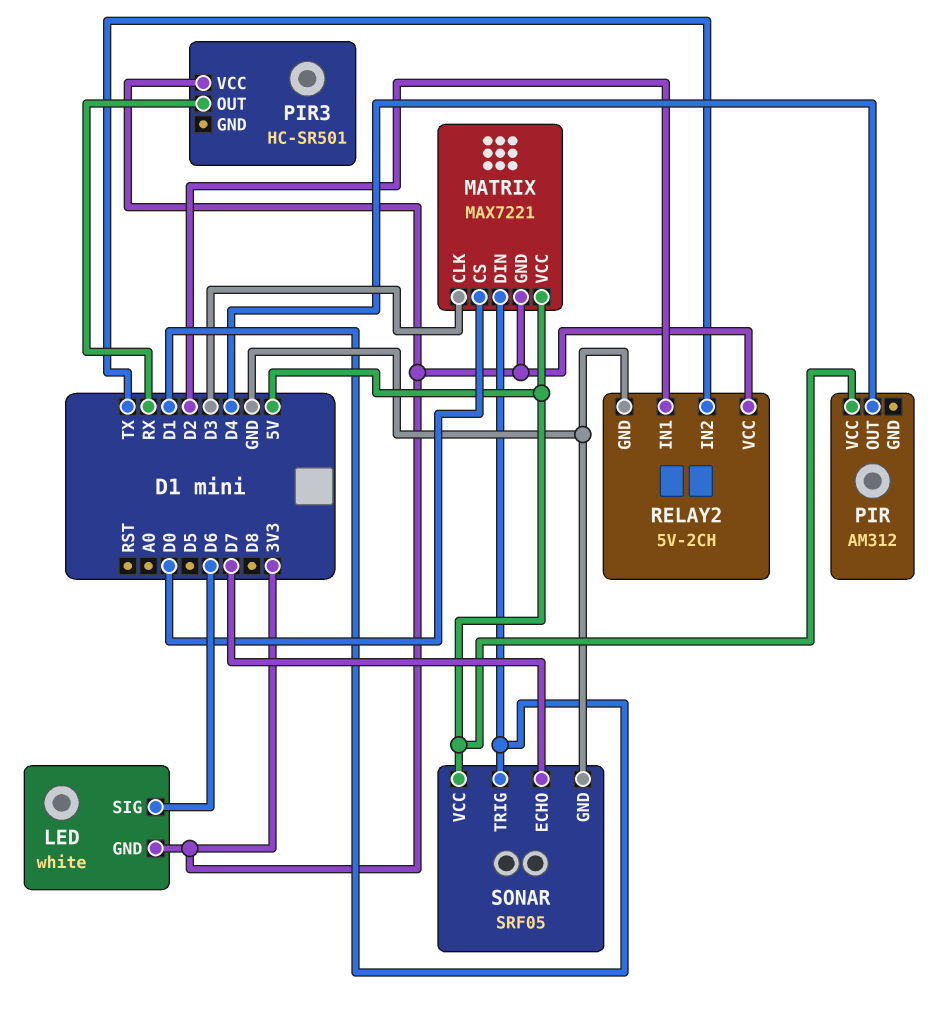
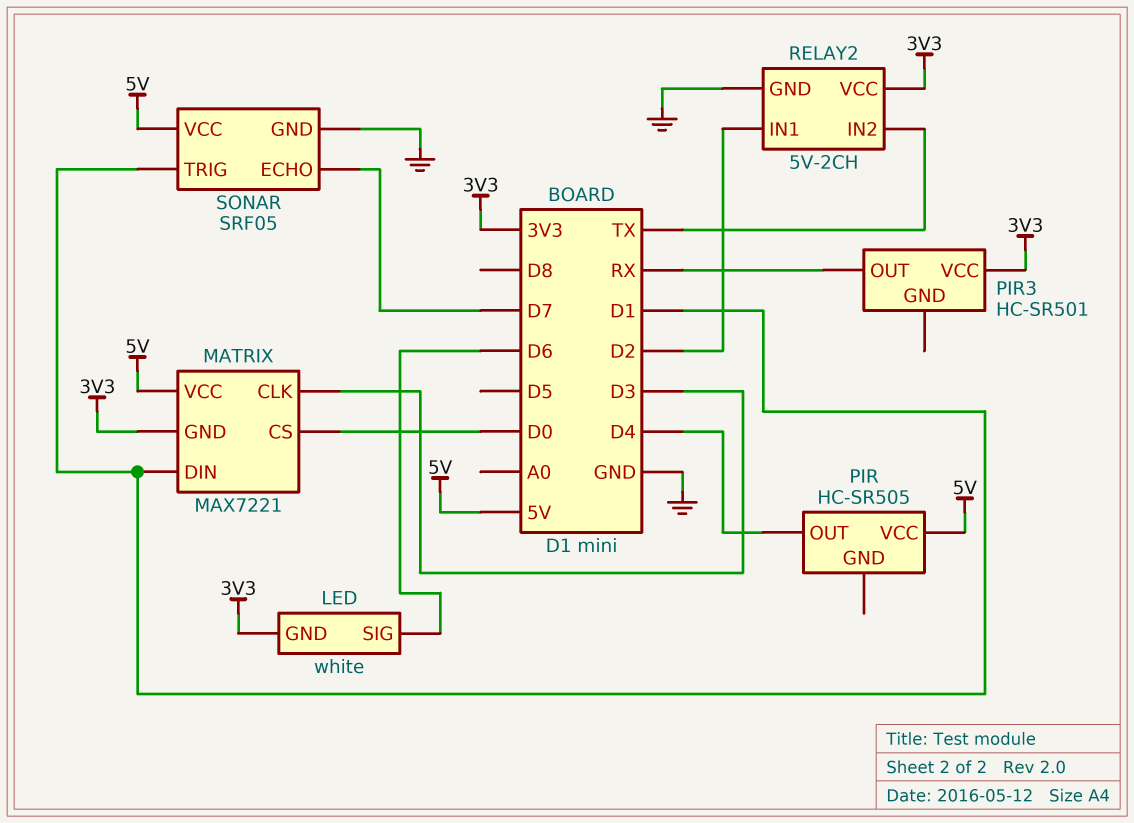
PIR: AM312 -> HC-SR505

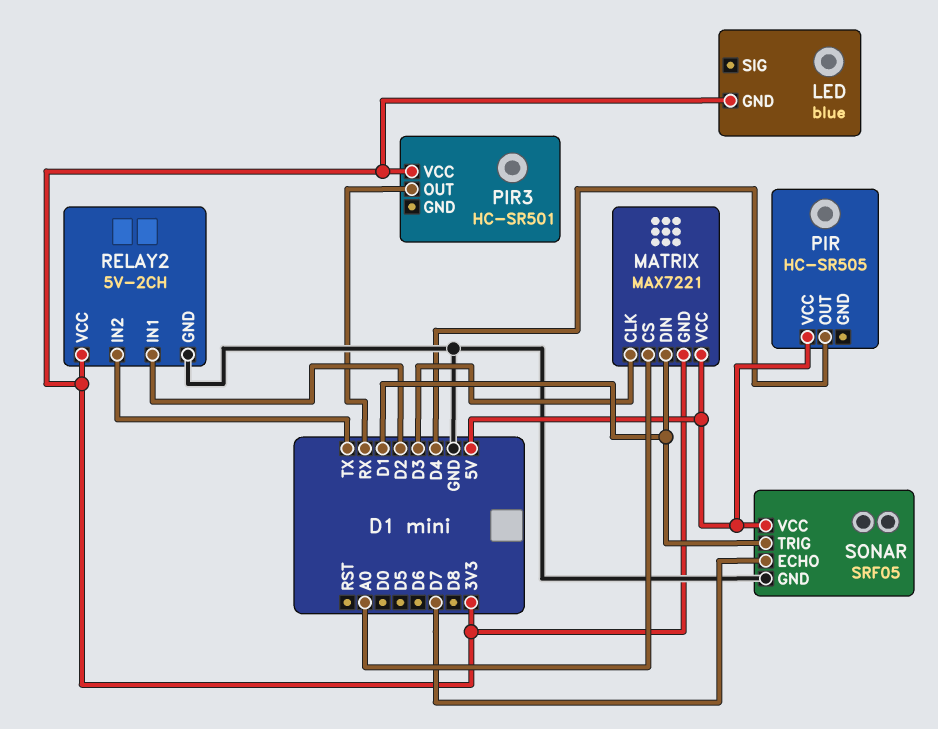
LED: white -> blue
LED pin SIG: D6 -> none
MATRIX pin CS: D0 -> A0

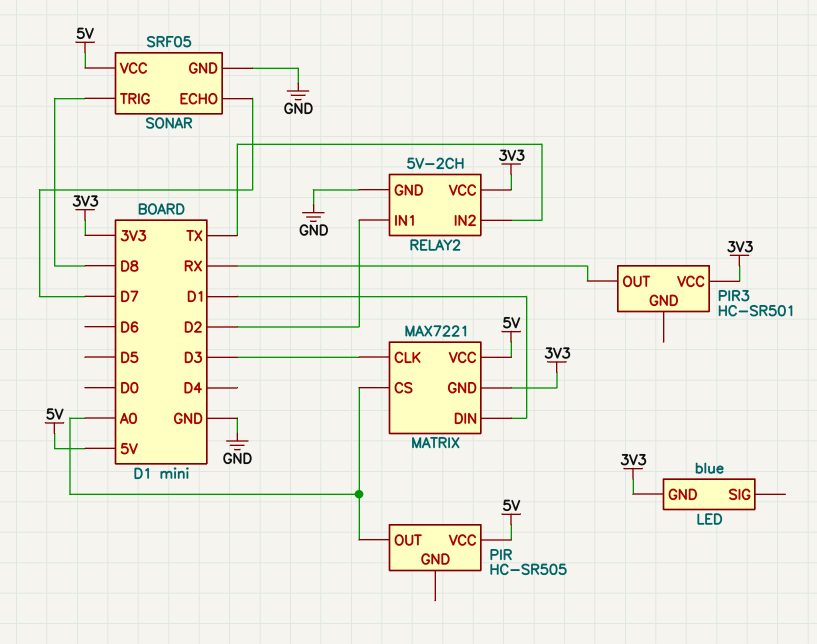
PIR pin OUT: D4 -> A0
SONAR pin TRIG: D1 -> D8

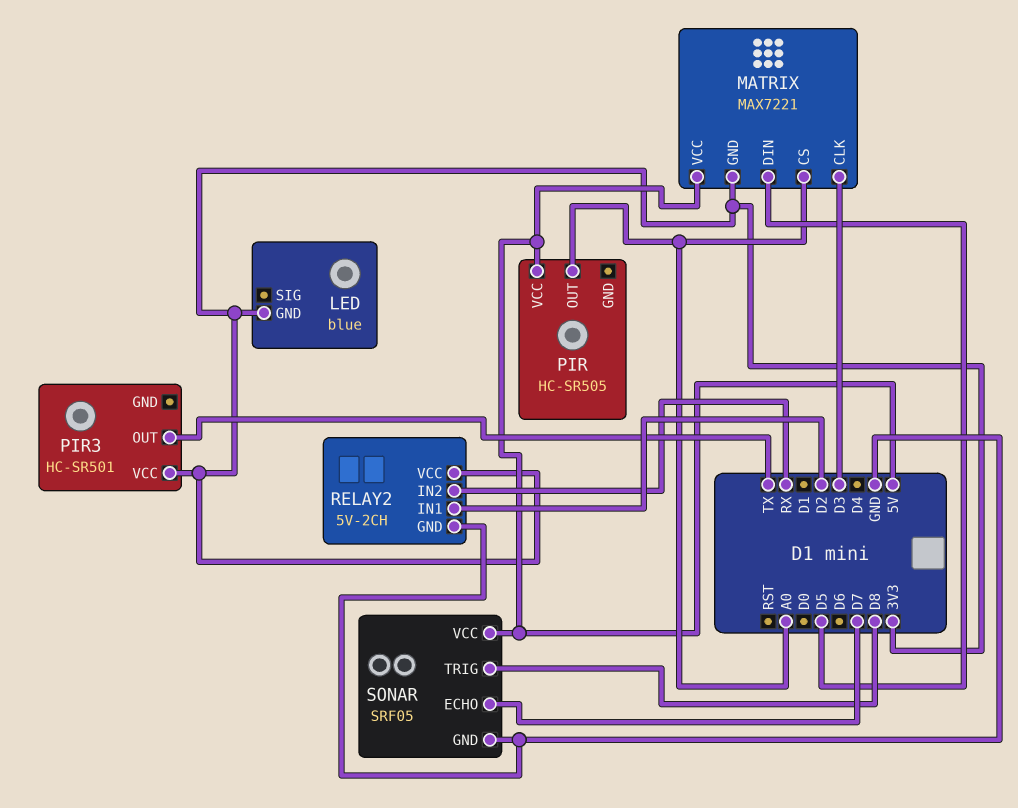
MATRIX pin DIN: D1 -> D5
PIR3 pin OUT: RX -> TX
RELAY2 pin IN2: TX -> RX

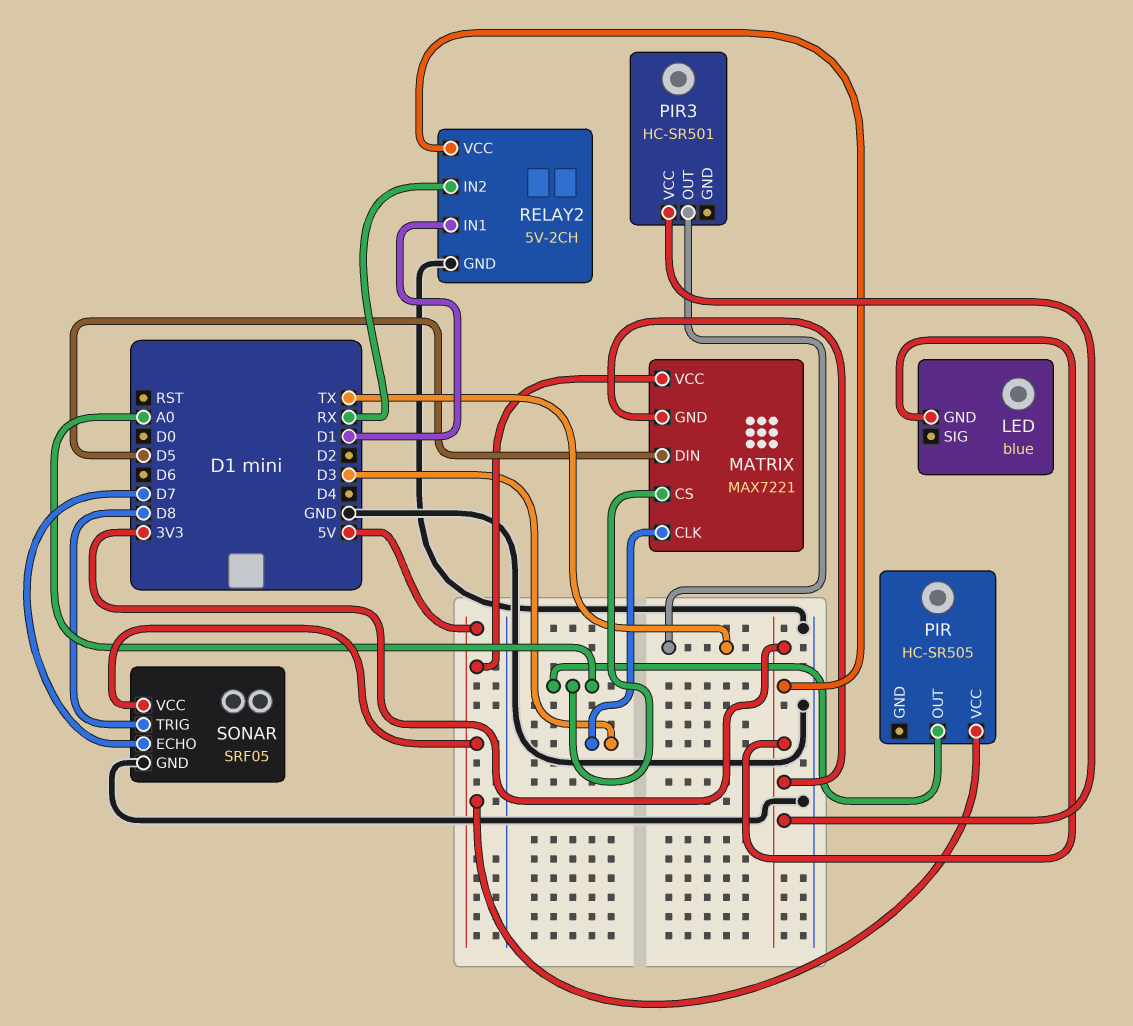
RELAY2 pin IN1: D2 -> D1

